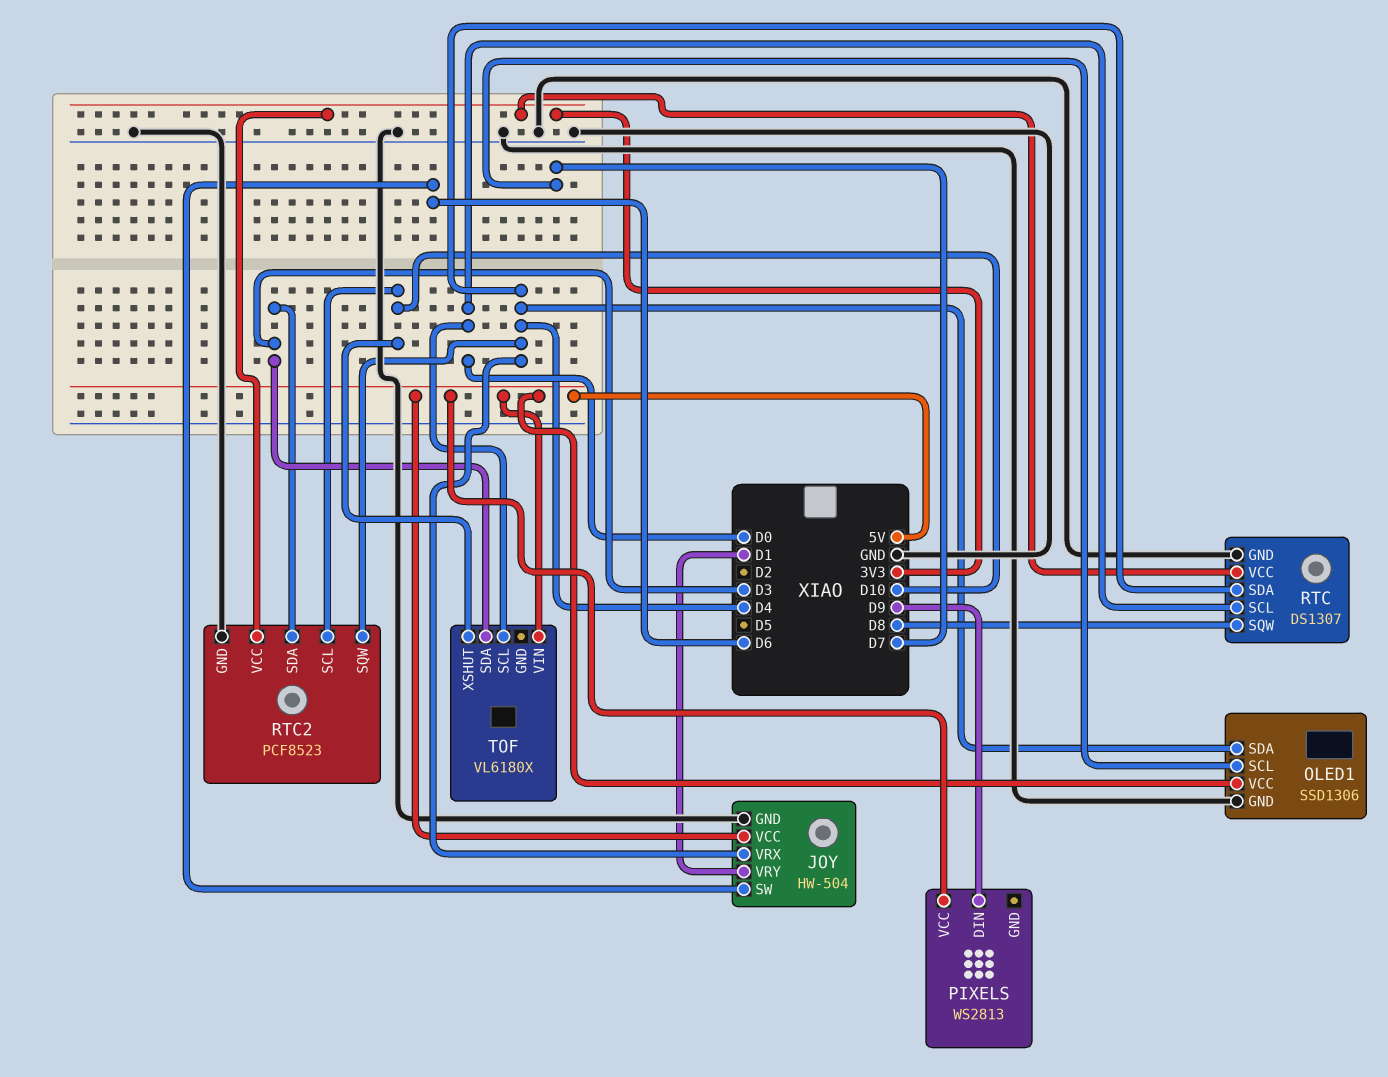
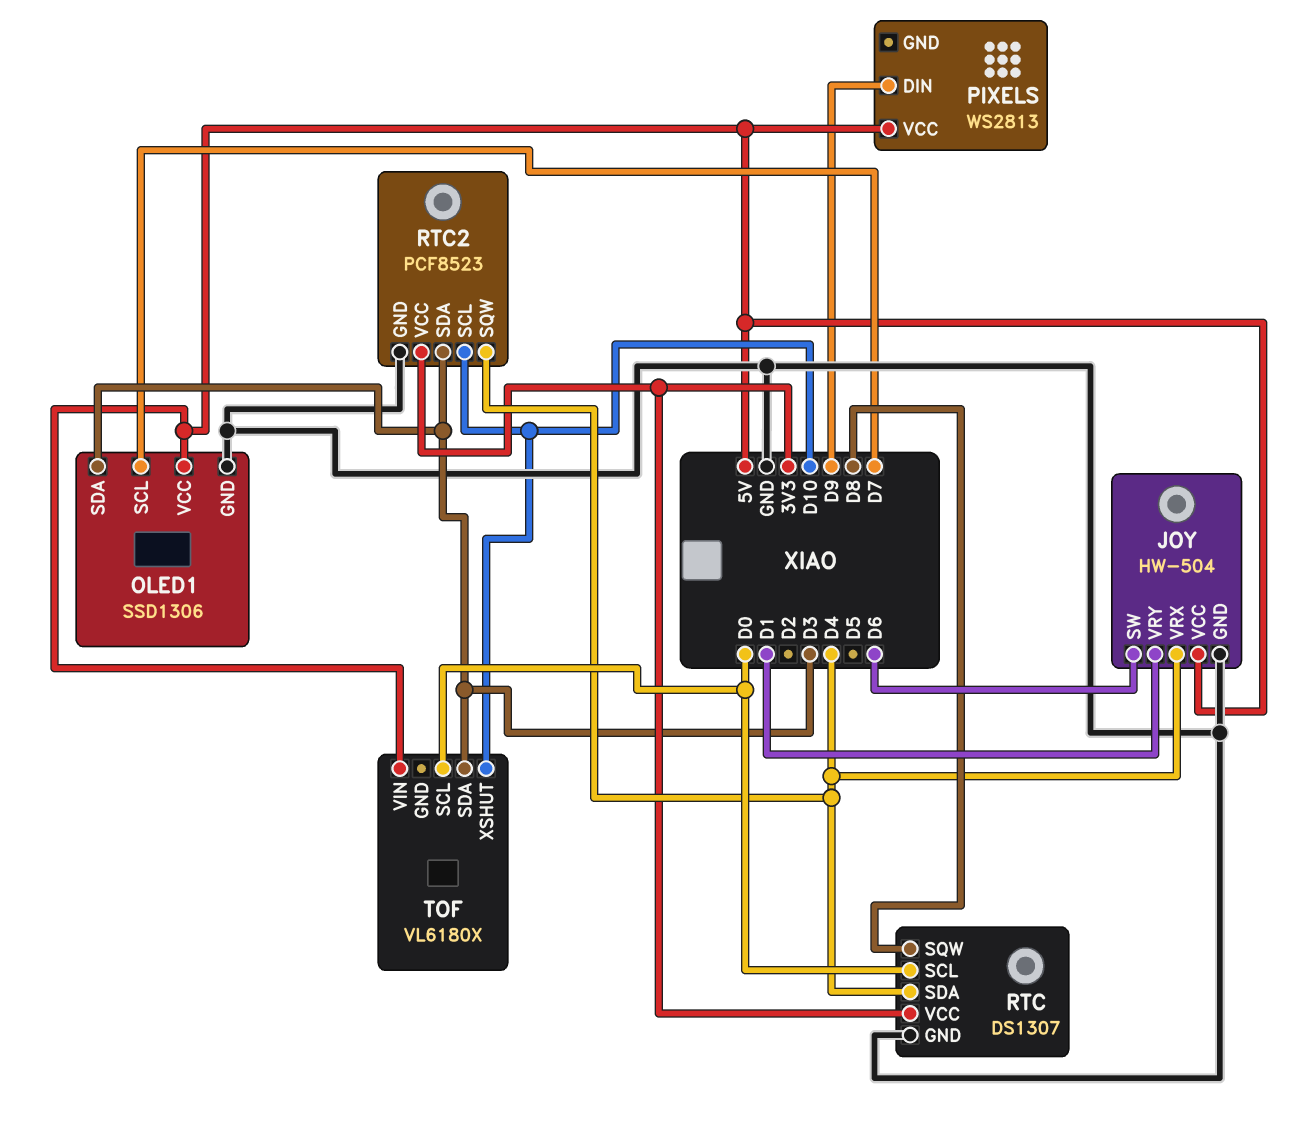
OLED1 pin SDA: D4 -> D3

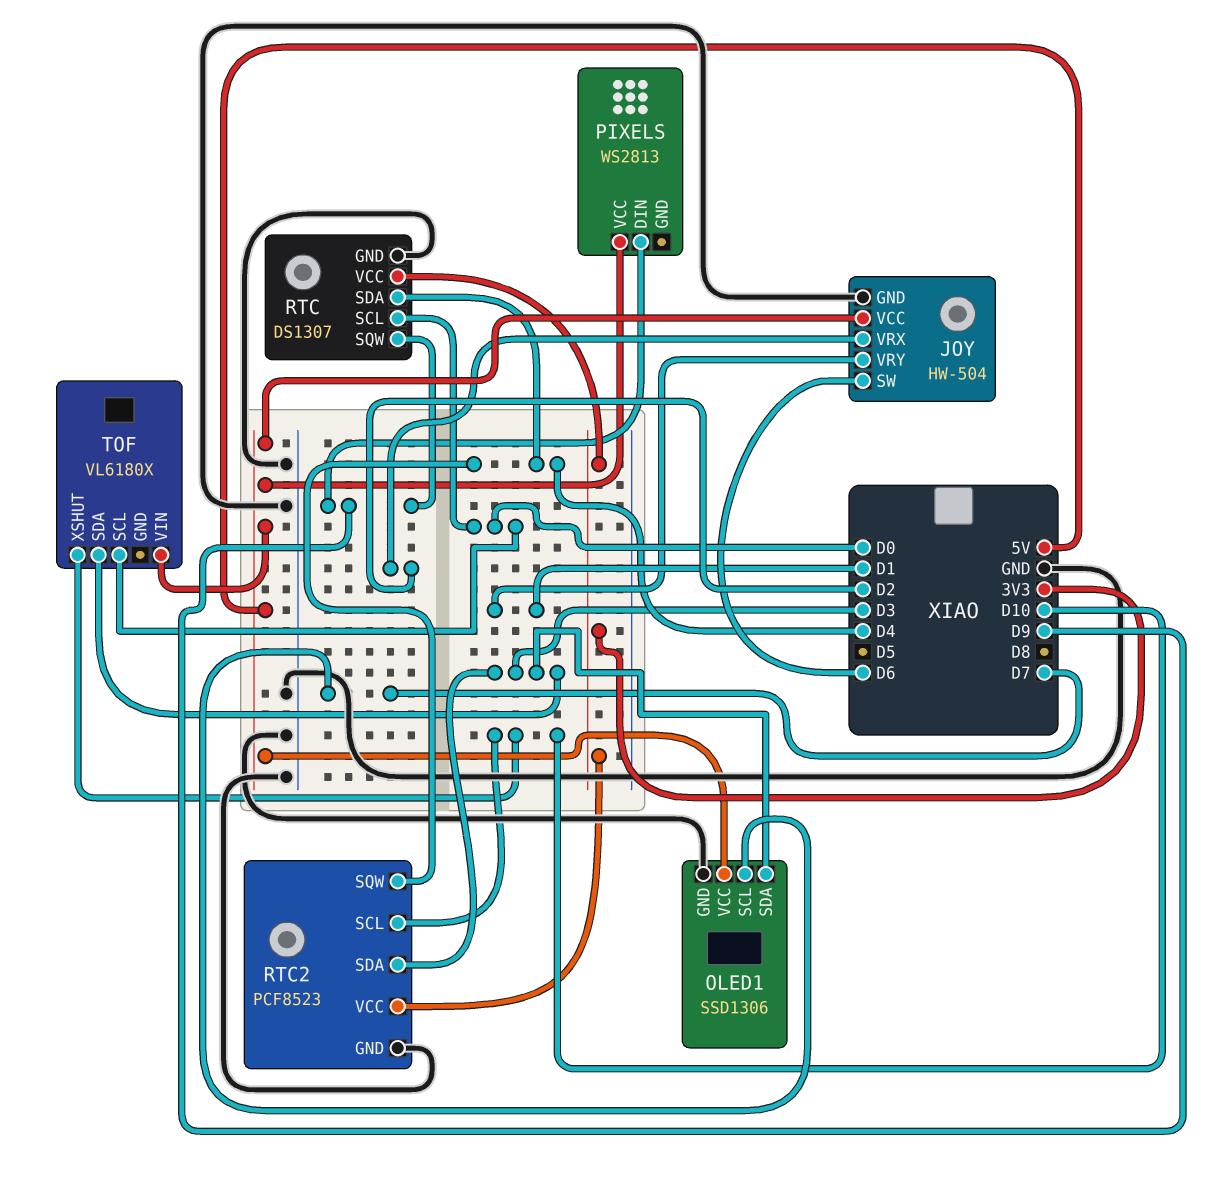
JOY pin VRX: D4 -> D2
RTC pin SQW: D8 -> D9

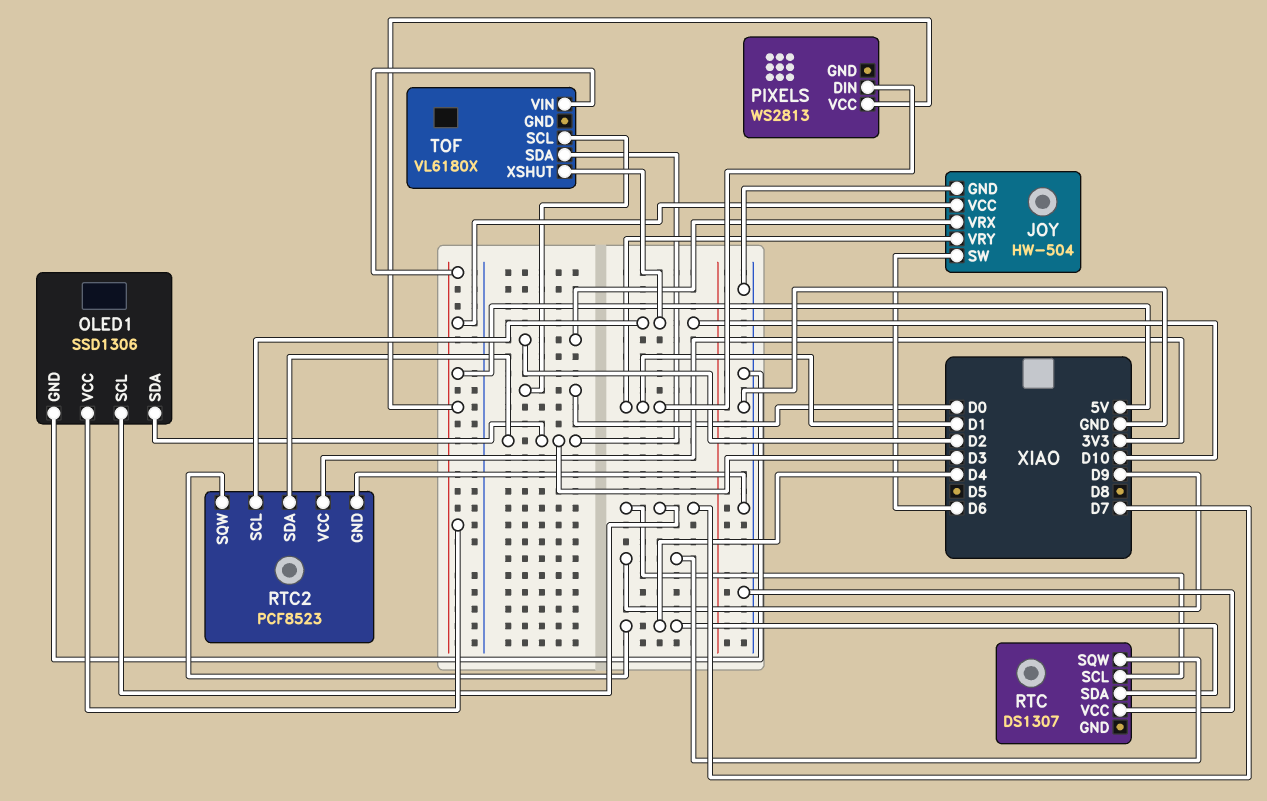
PIXELS pin DIN: D9 -> D1
RTC pin GND: GND -> none
RTC pin SCL: D0 -> D7
RTC pin VCC: 3V3 -> GND

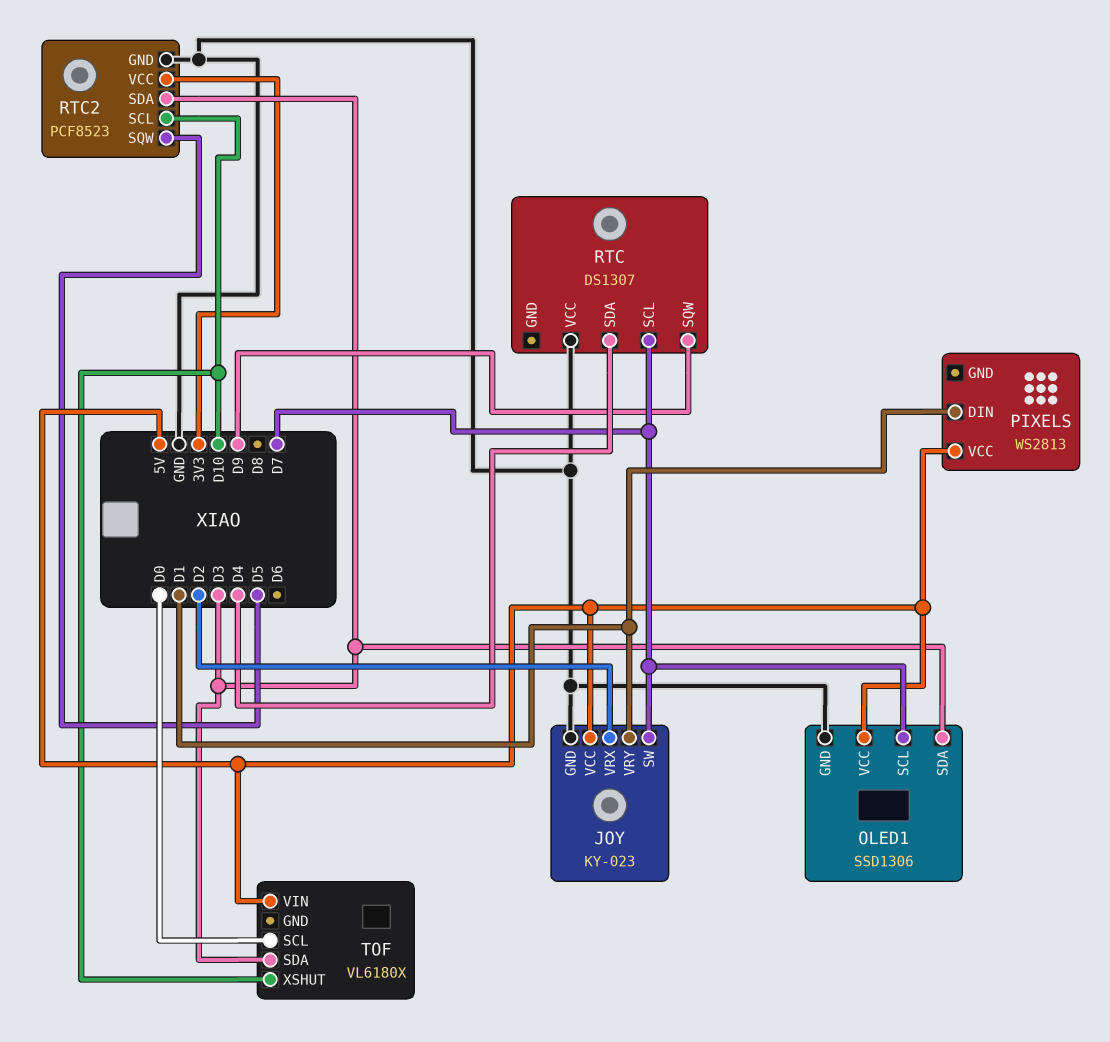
JOY: HW-504 -> KY-023
JOY pin SW: D6 -> D7
RTC2 pin SQW: D4 -> D5

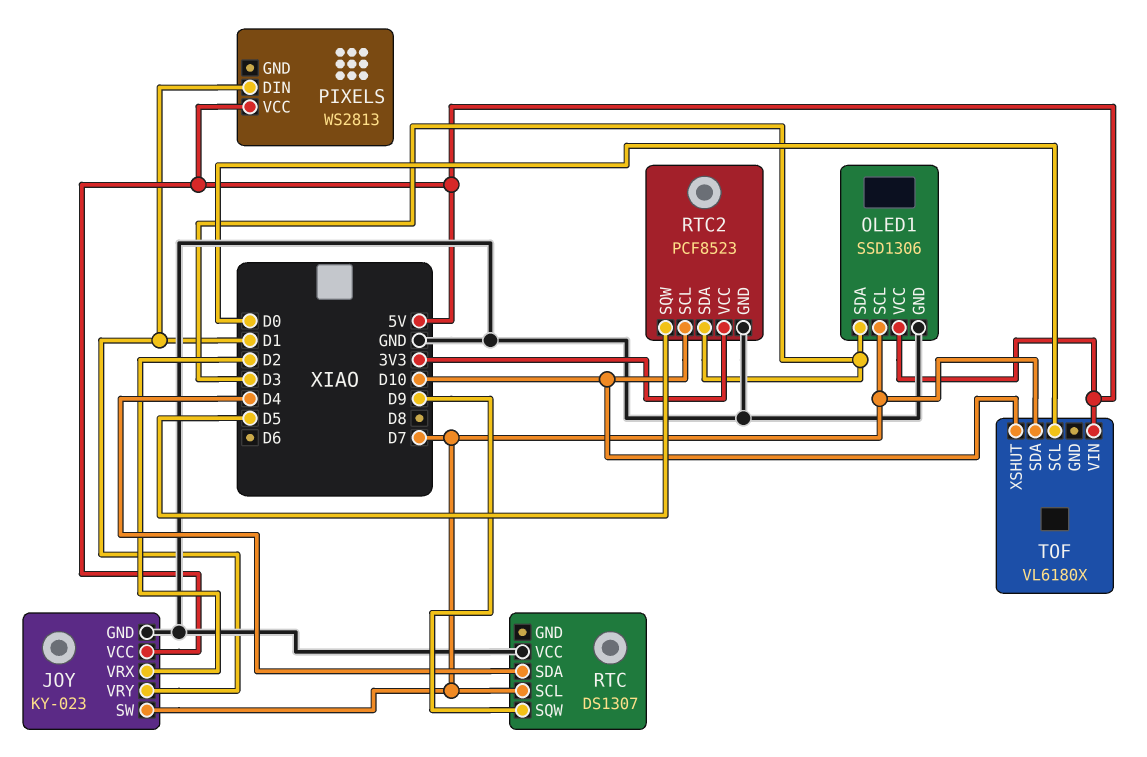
TOF pin SDA: D3 -> D7

